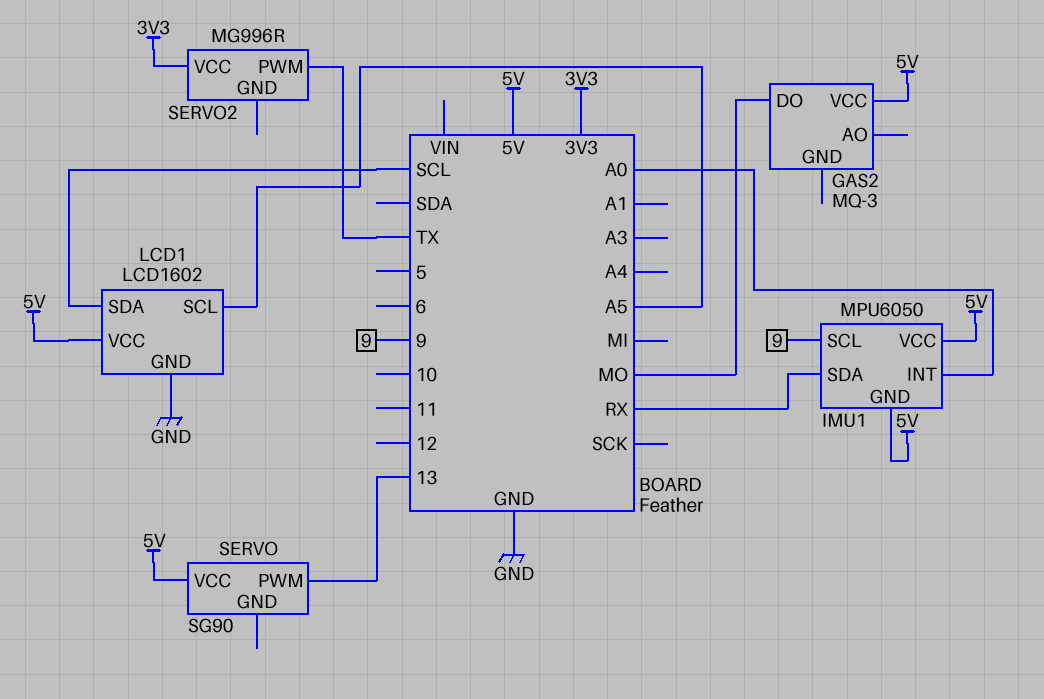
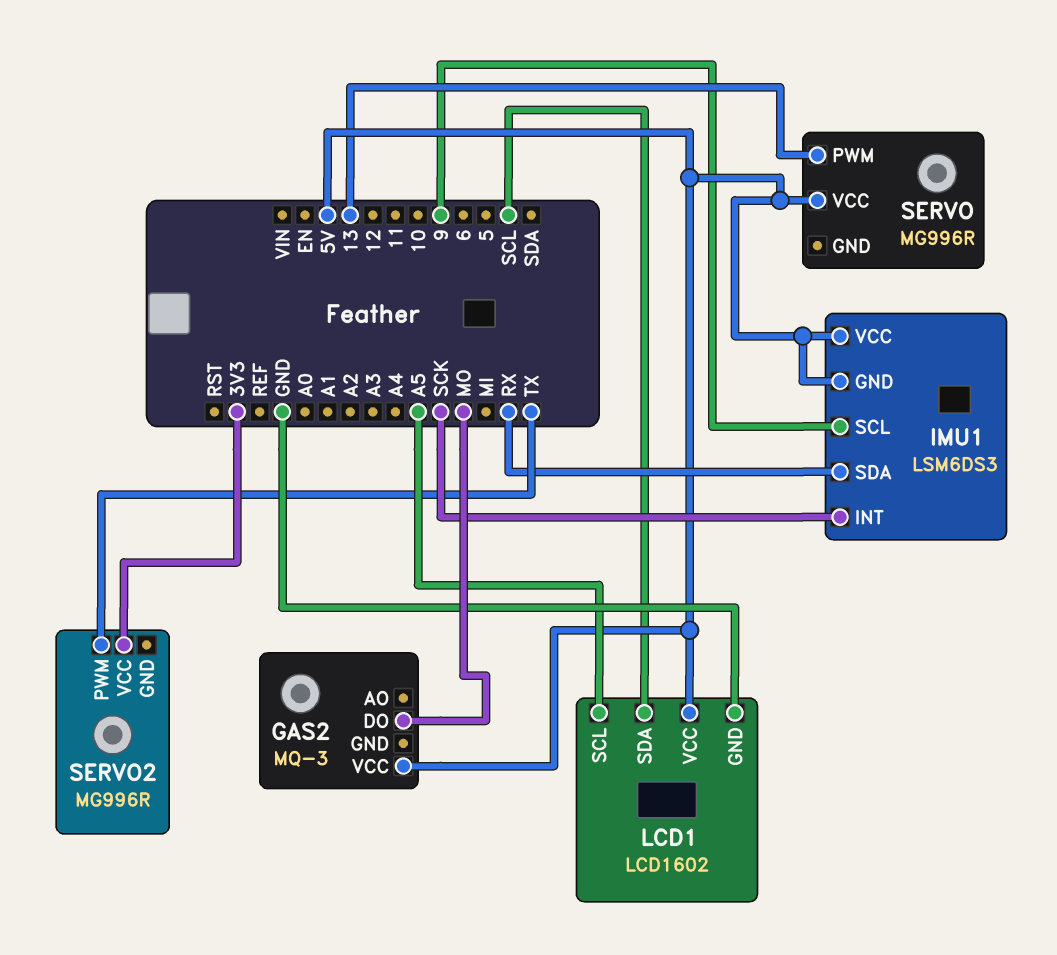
IMU1: MPU6050 -> LSM6DS3
IMU1 pin INT: A0 -> SCK
SERVO: SG90 -> MG996R

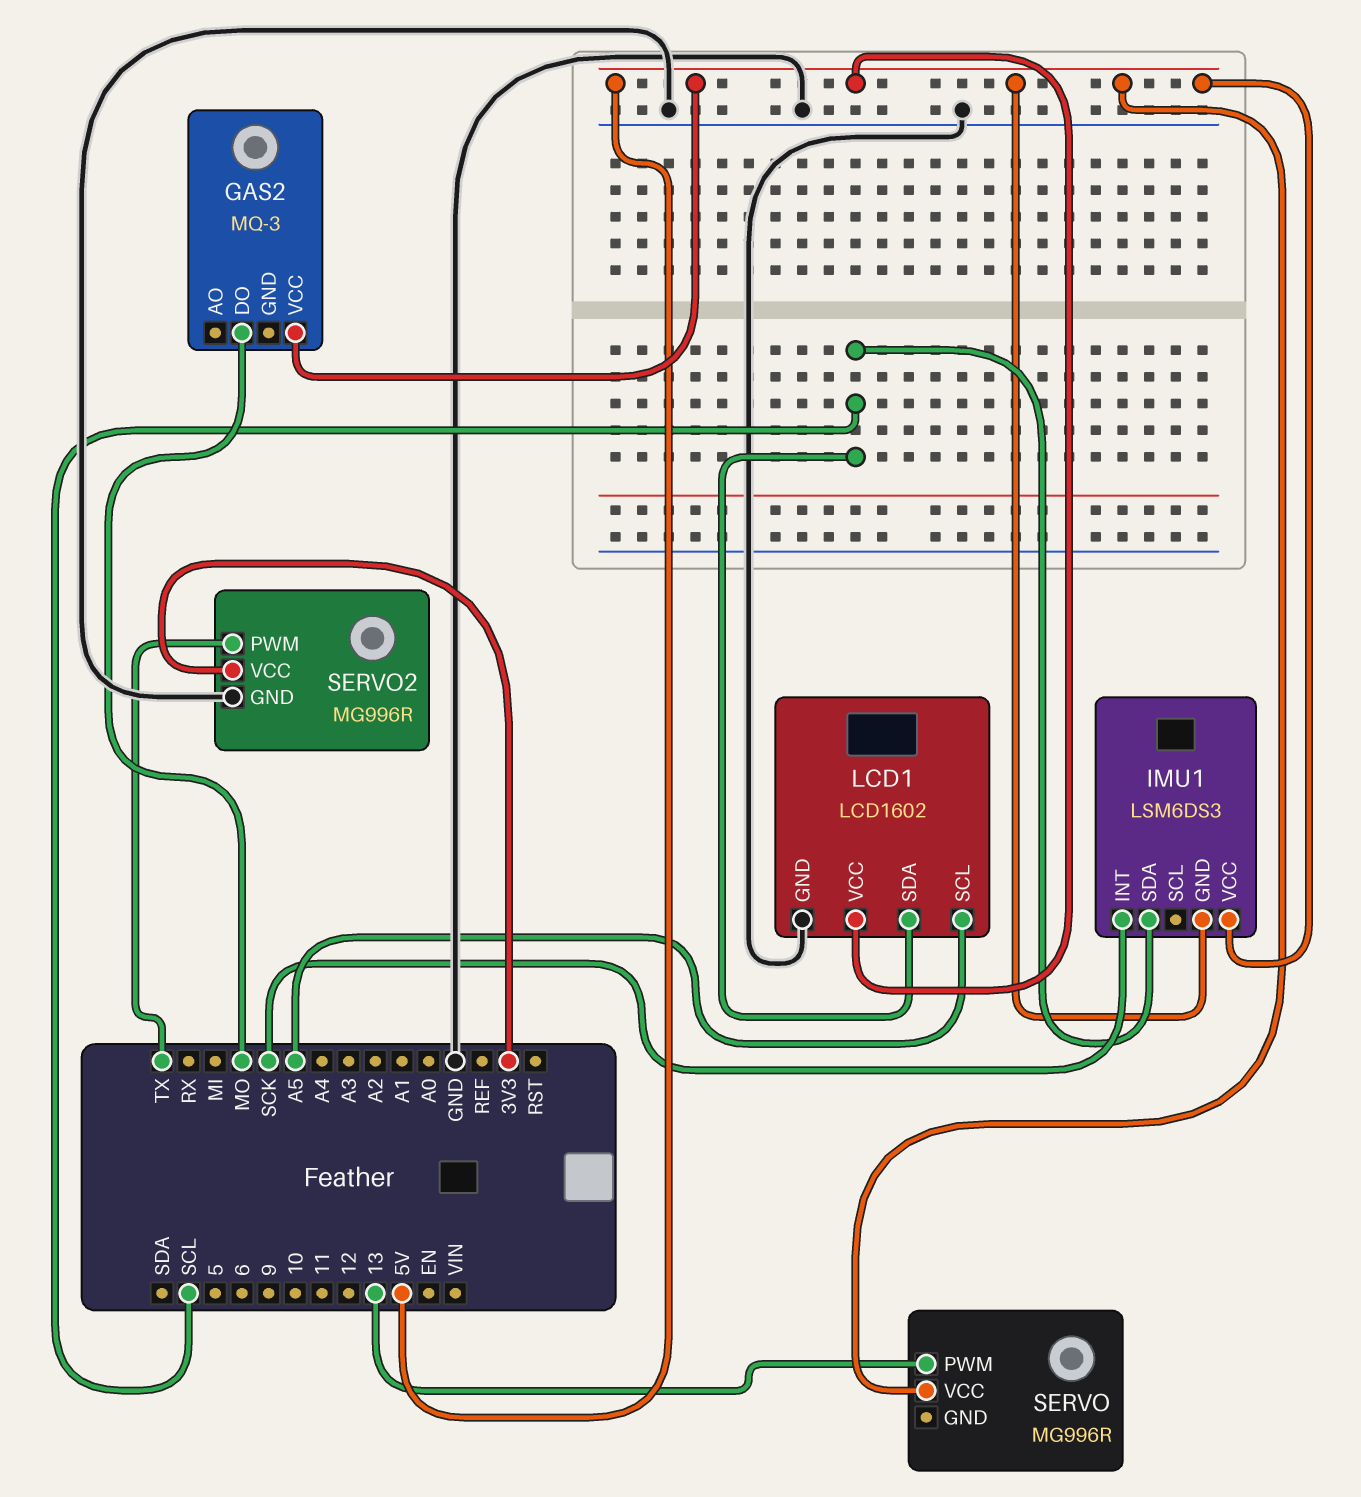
IMU1 pin SCL: 9 -> none
IMU1 pin SDA: RX -> SCL
SERVO2 pin GND: none -> GND

